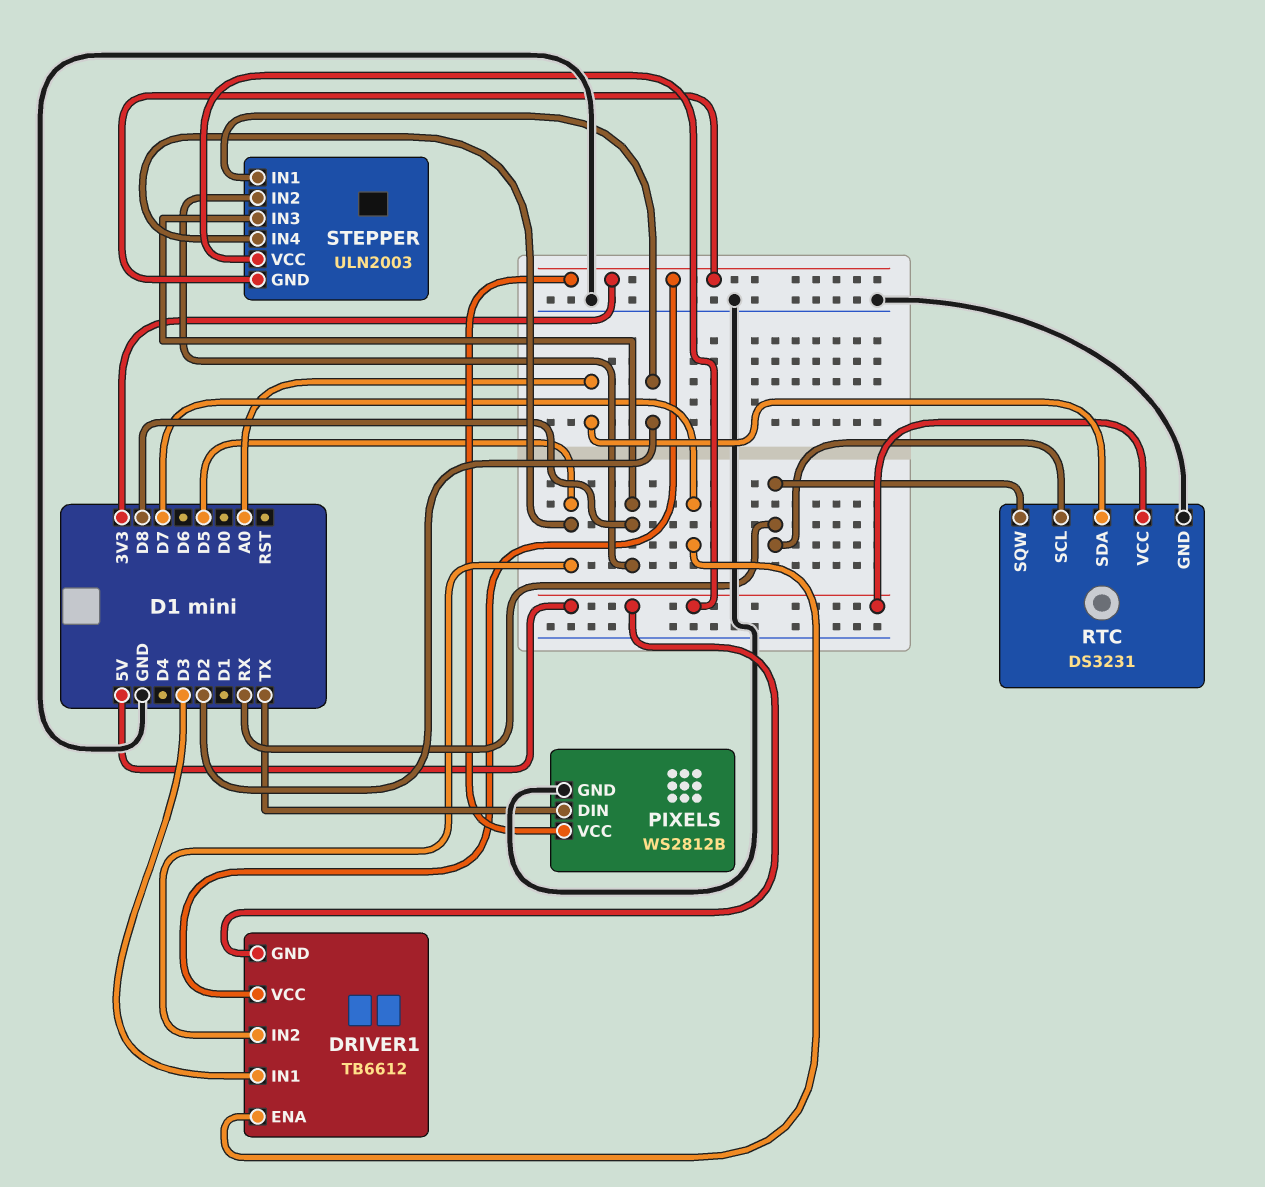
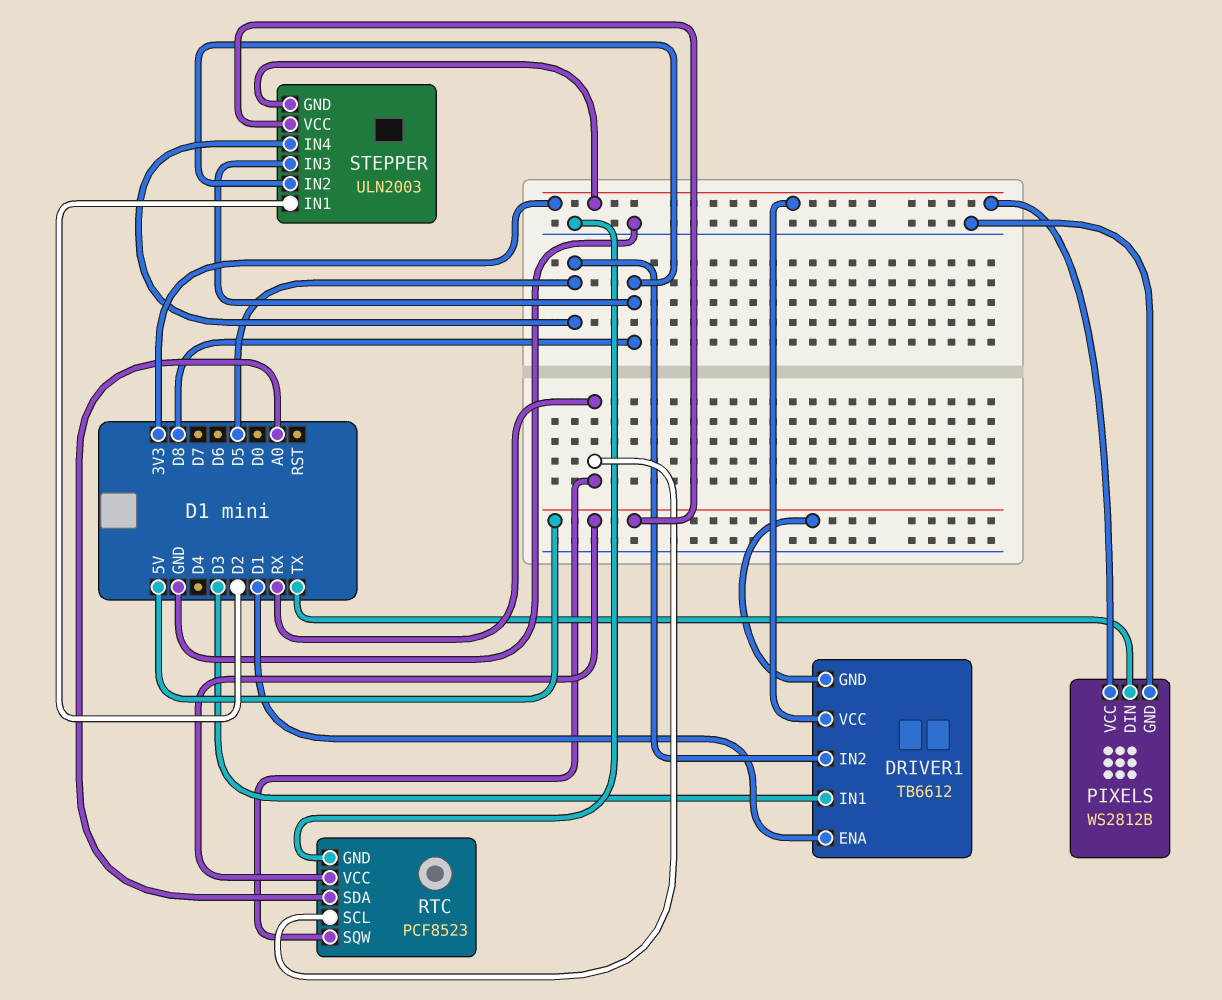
DRIVER1 pin ENA: D7 -> D1
RTC: DS3231 -> PCF8523

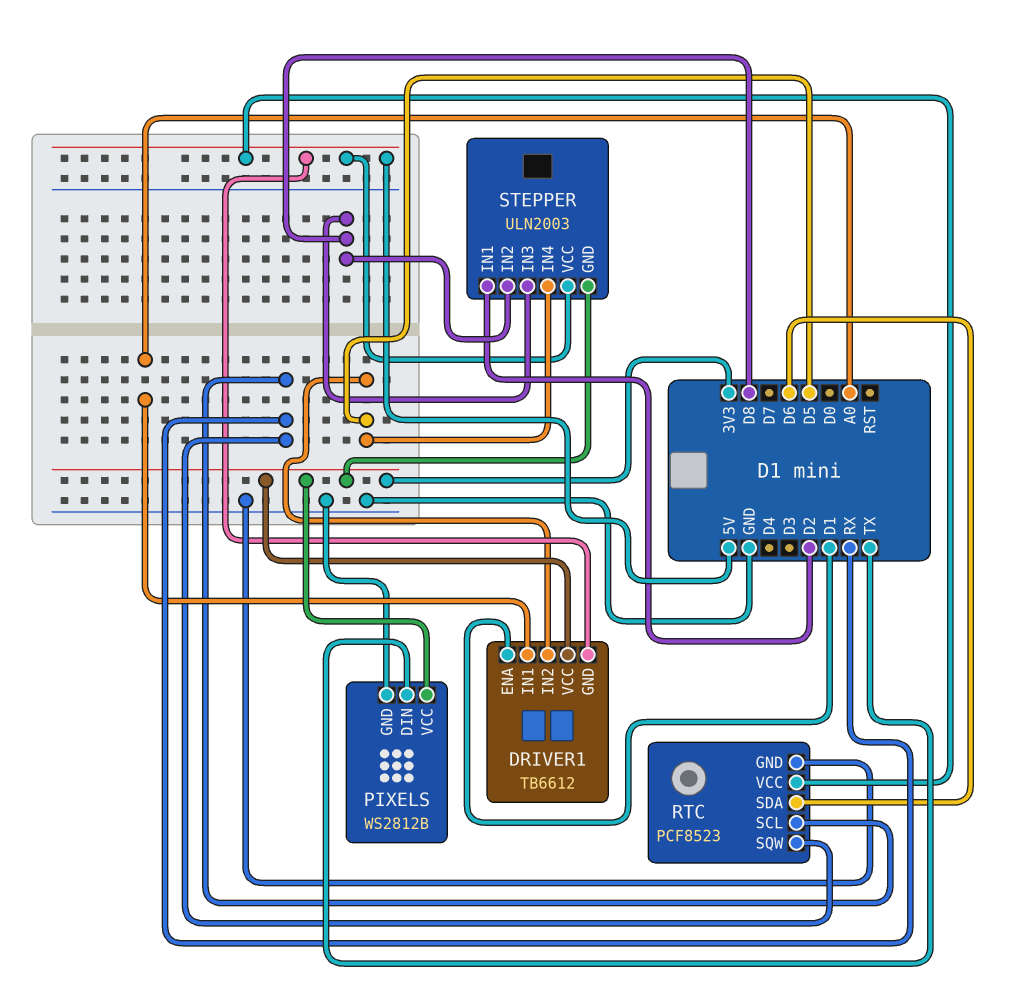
DRIVER1 pin IN1: D3 -> A0
RTC pin SDA: A0 -> D6

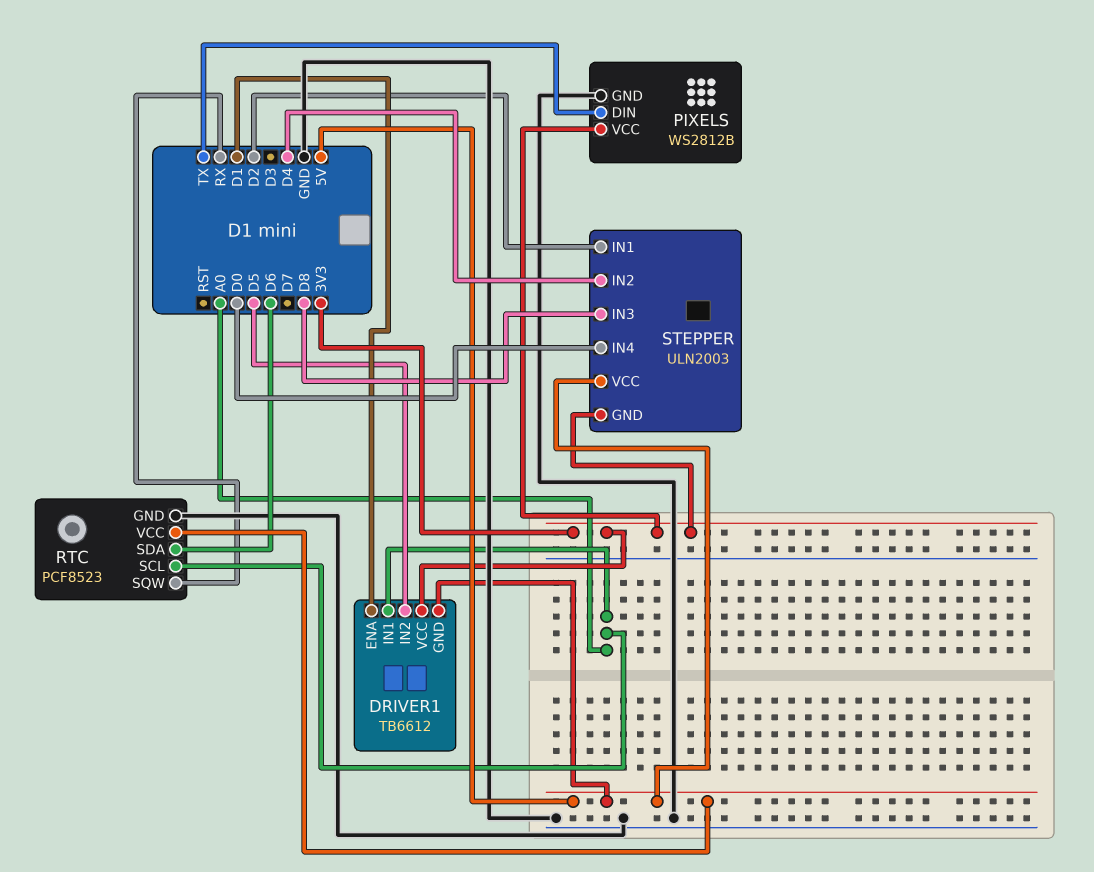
RTC pin SCL: RX -> A0
STEPPER pin IN2: D8 -> D4
STEPPER pin IN4: D5 -> D0

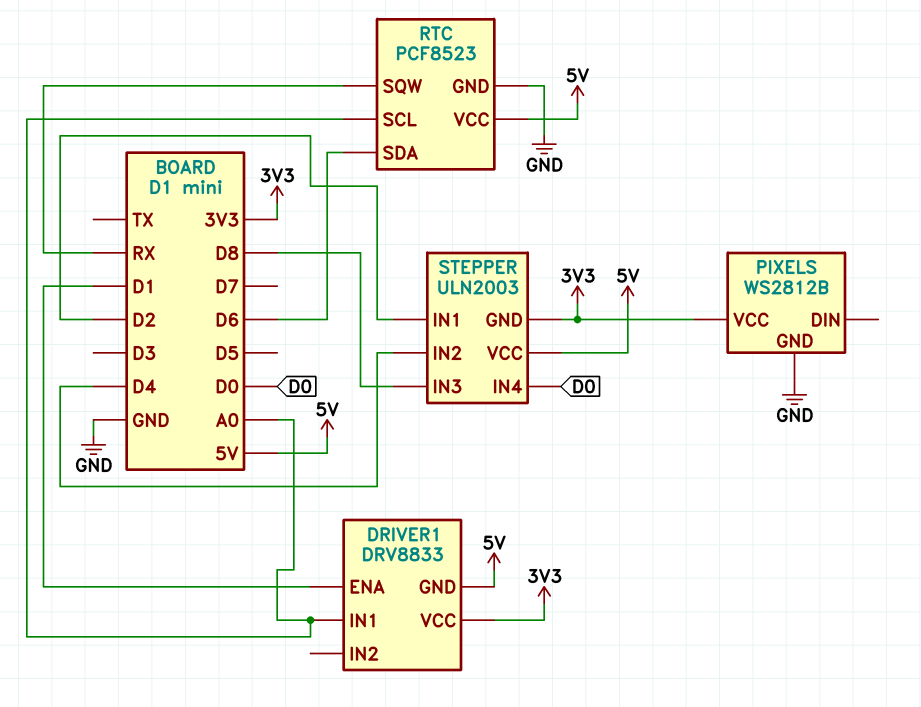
DRIVER1: TB6612 -> DRV8833
DRIVER1 pin IN2: D5 -> none
PIXELS pin DIN: TX -> none

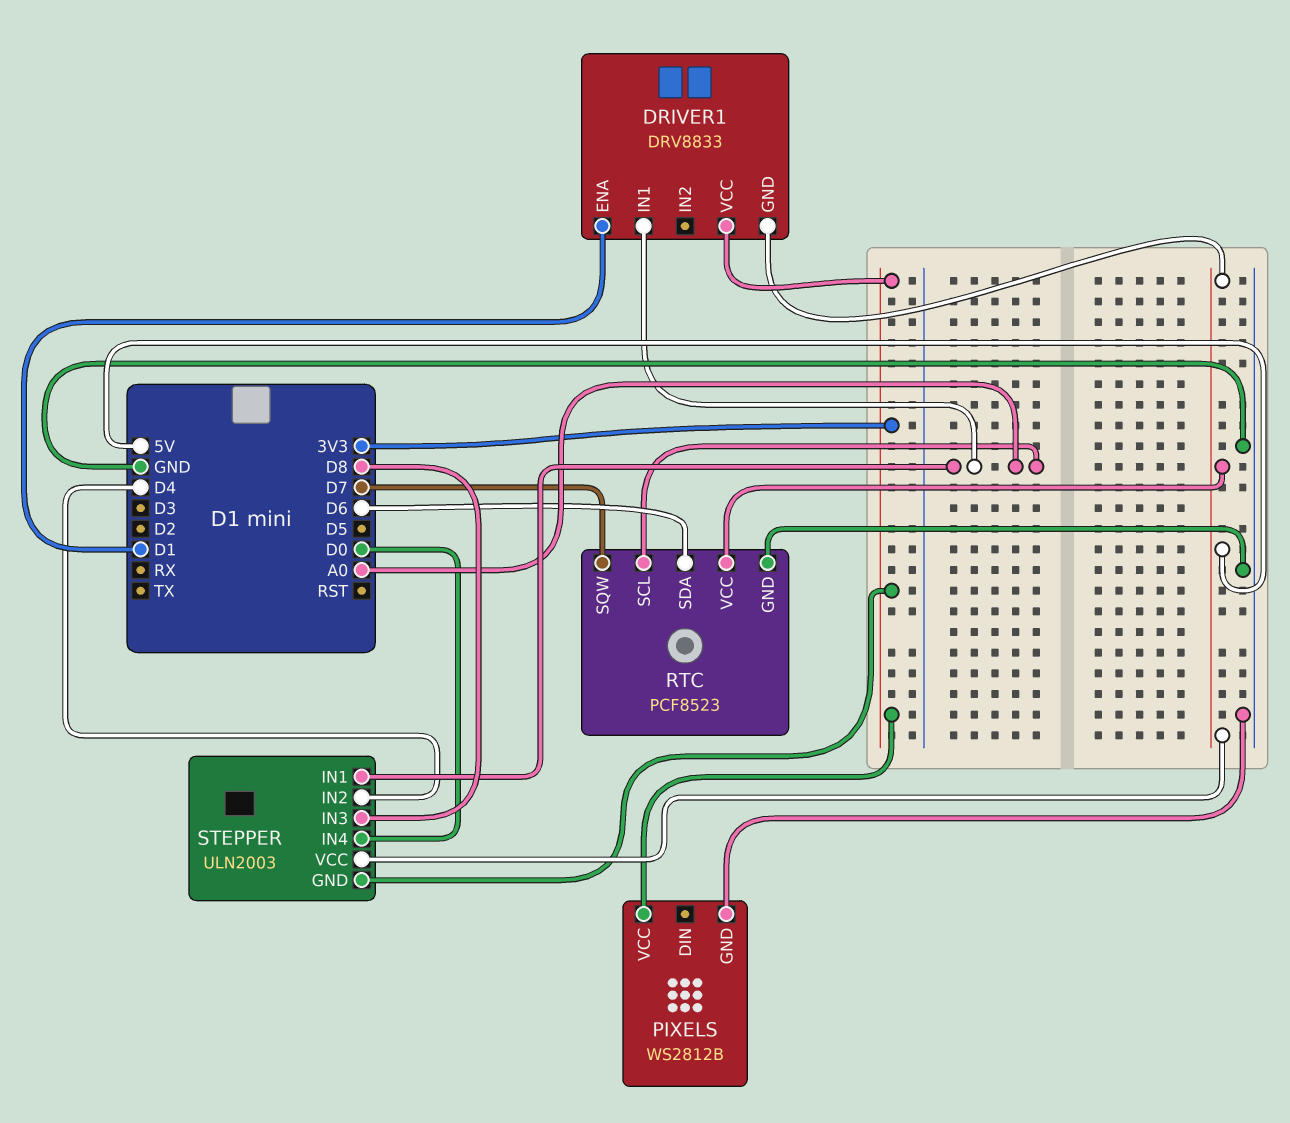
RTC pin SQW: RX -> D7
STEPPER pin IN1: D2 -> A0

